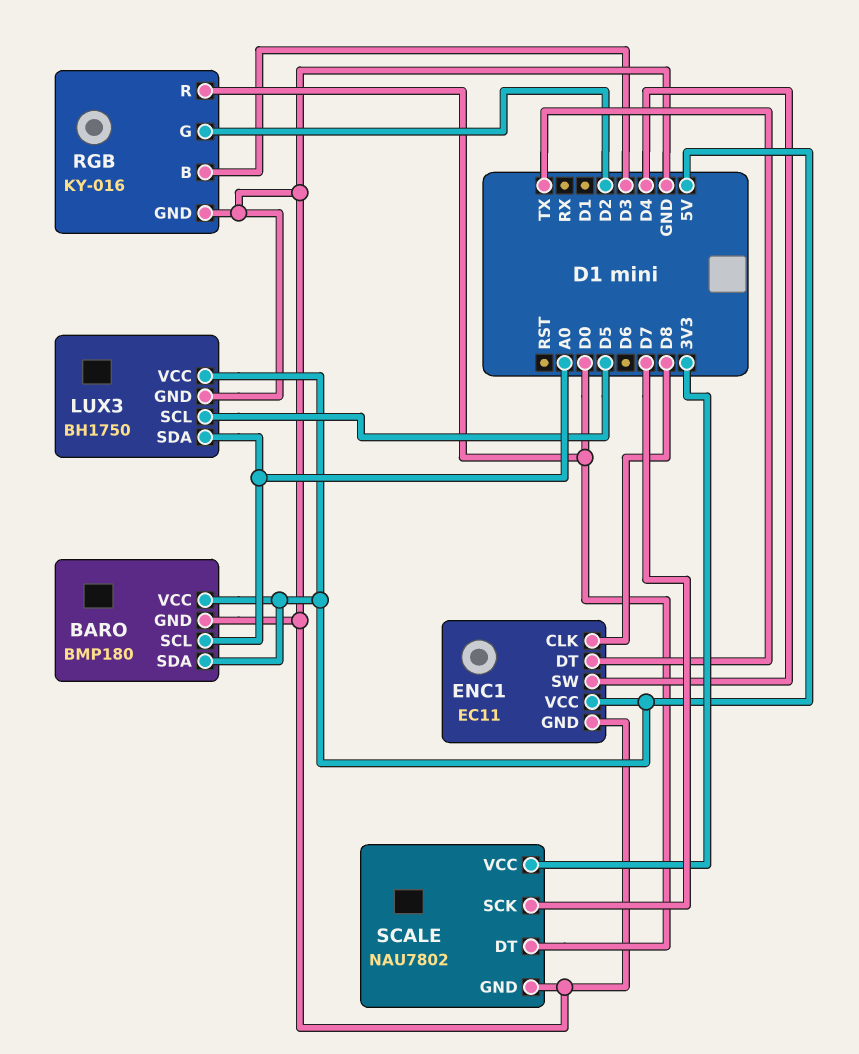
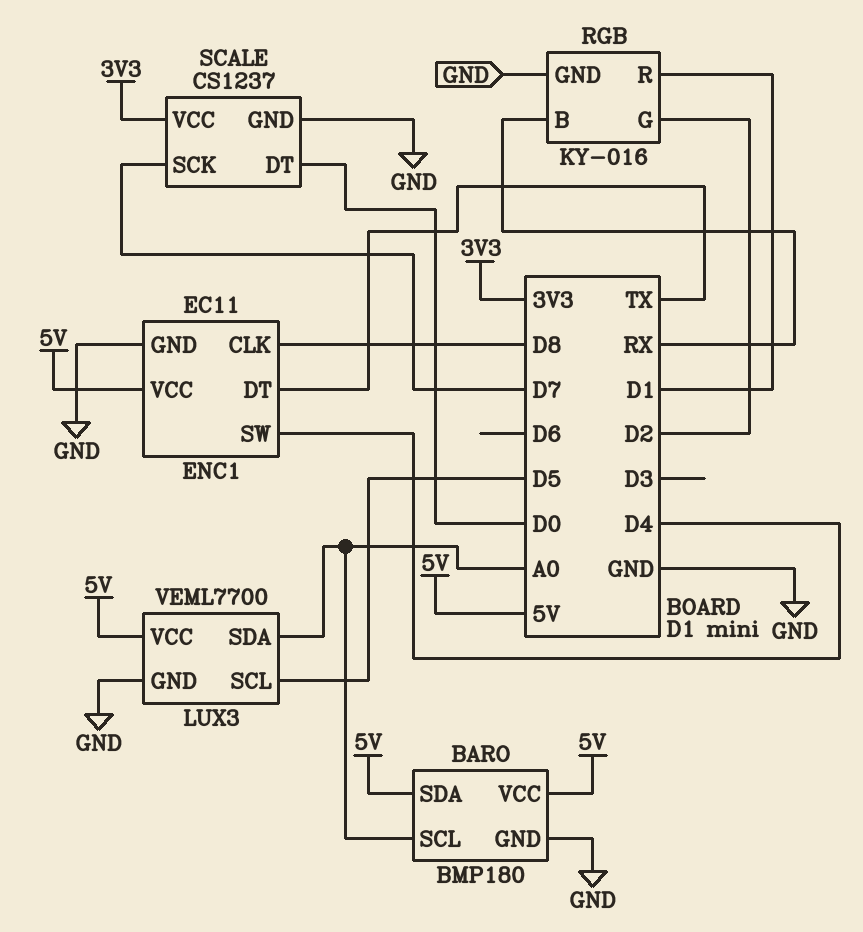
LUX3: BH1750 -> VEML7700
RGB pin B: D3 -> RX
RGB pin R: D0 -> D1
SCALE: NAU7802 -> CS1237

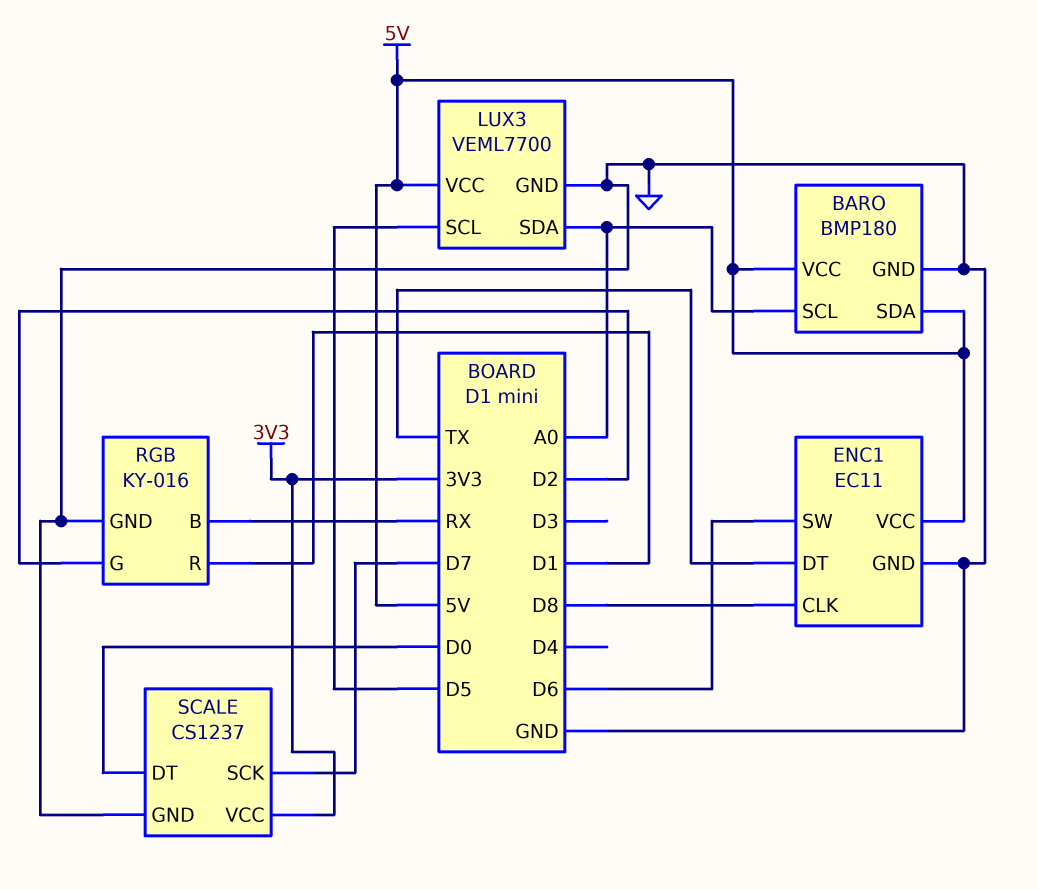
ENC1 pin SW: D4 -> D6

